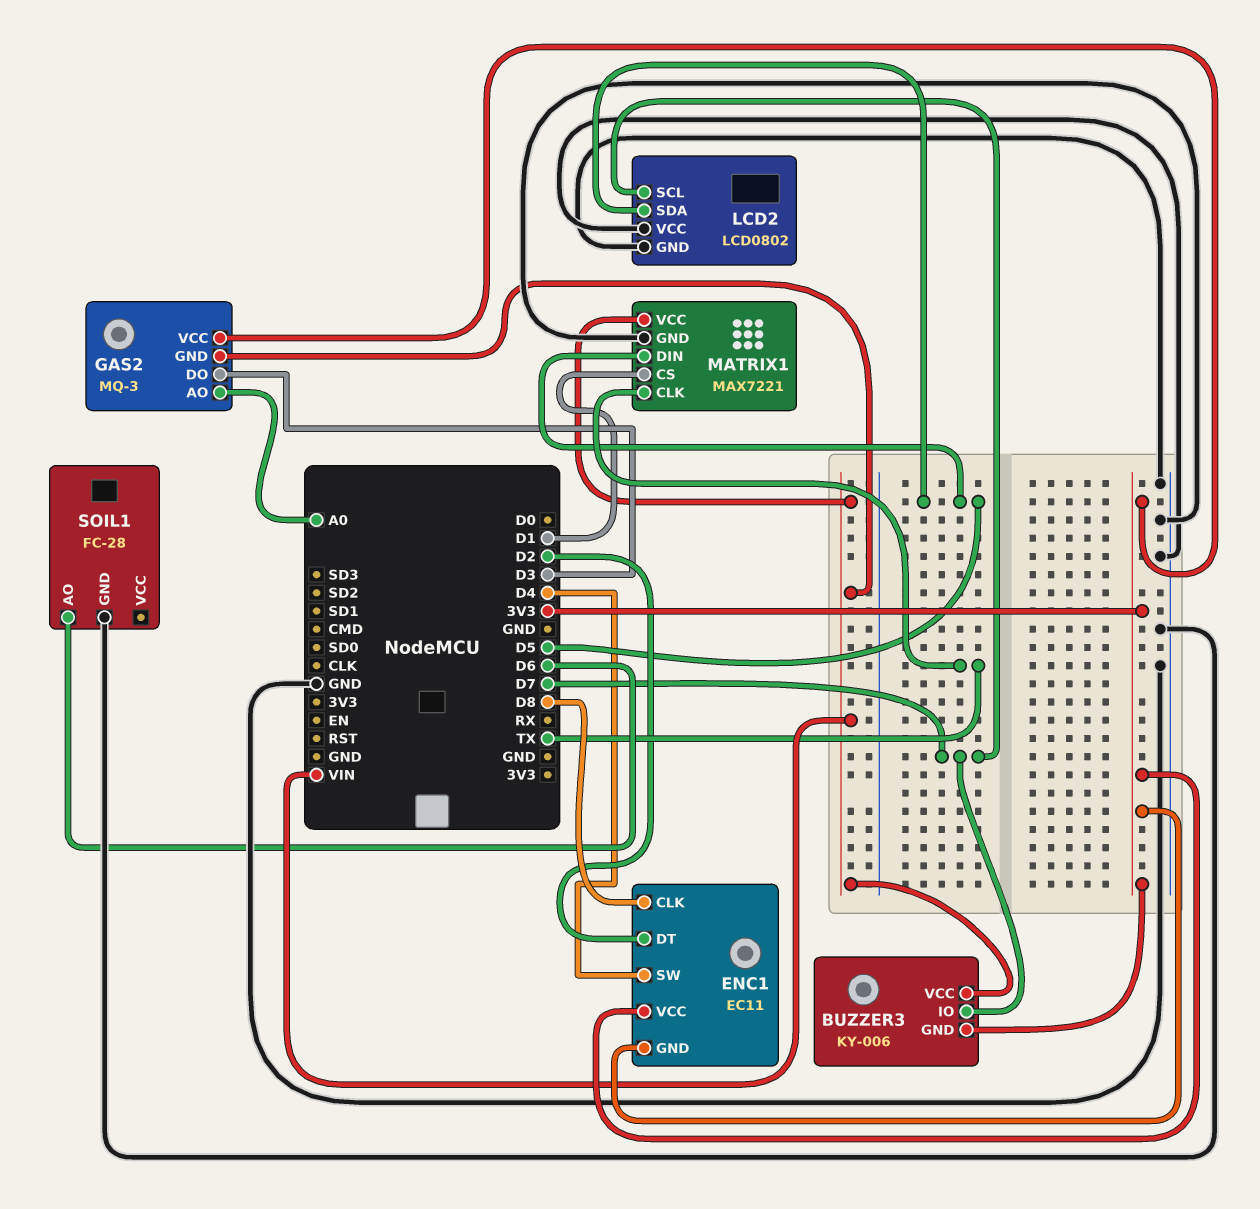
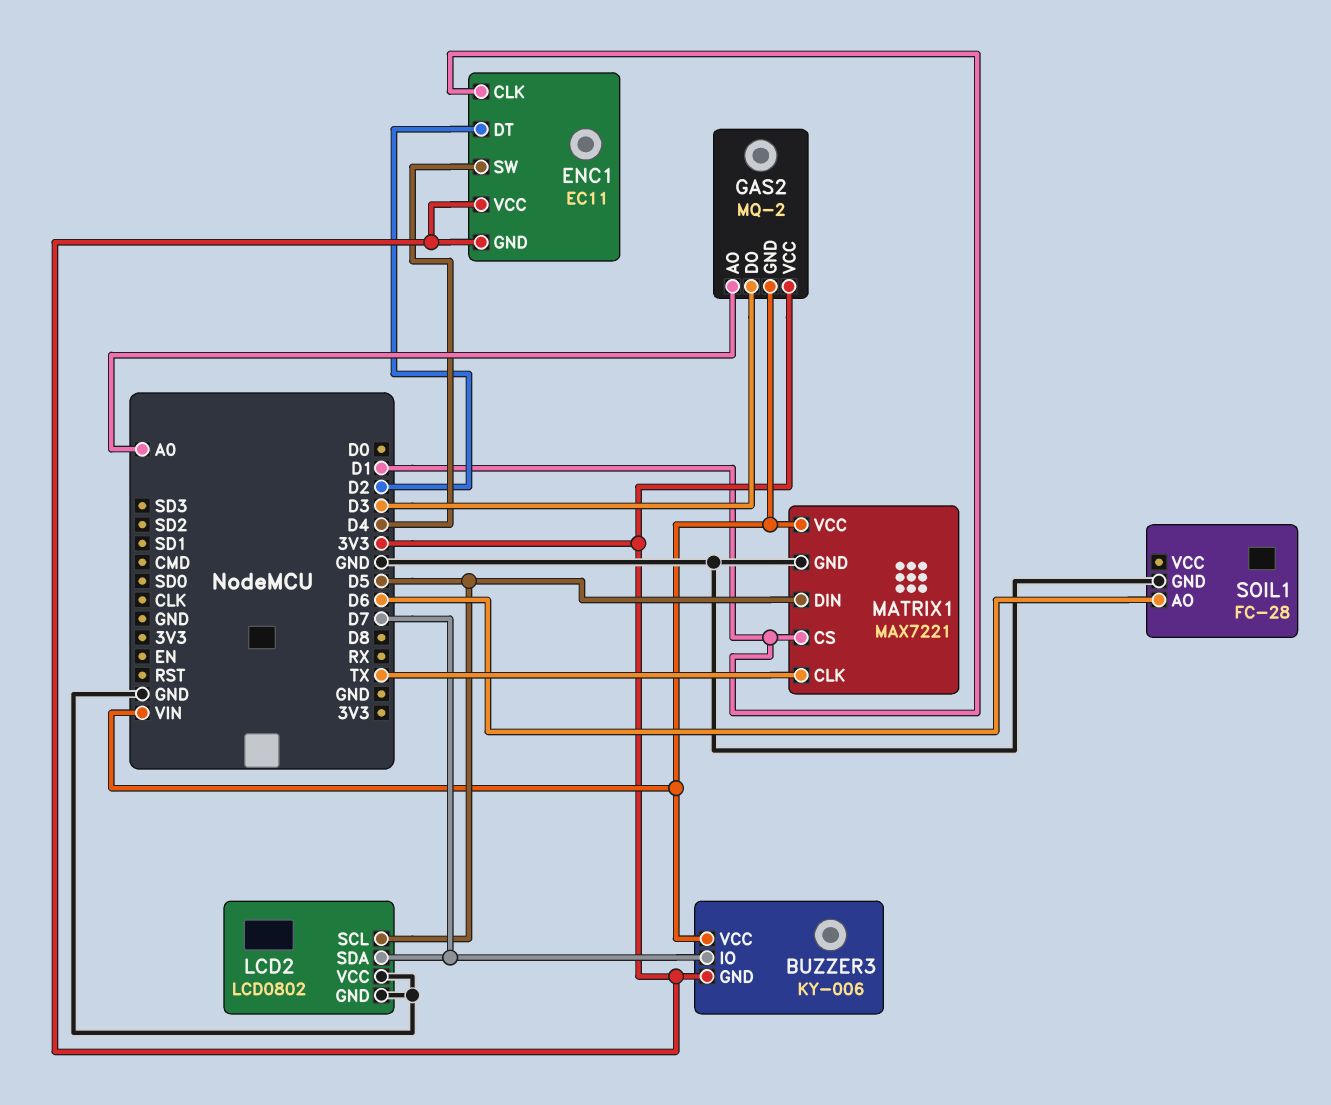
ENC1 pin CLK: D8 -> D1
GAS2: MQ-3 -> MQ-2
LCD2 pin SCL: D7 -> D5
LCD2 pin SDA: D5 -> D7

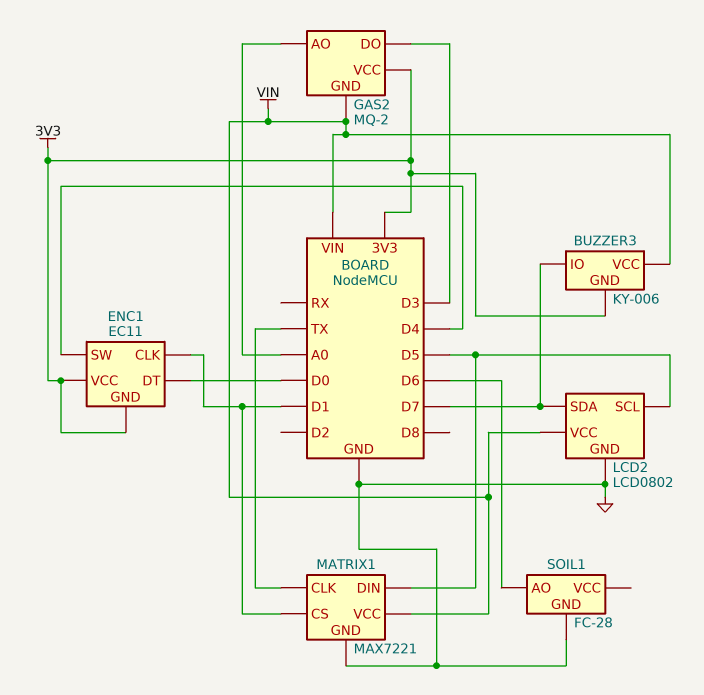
ENC1 pin DT: D2 -> D0
LCD2 pin VCC: GND -> VIN

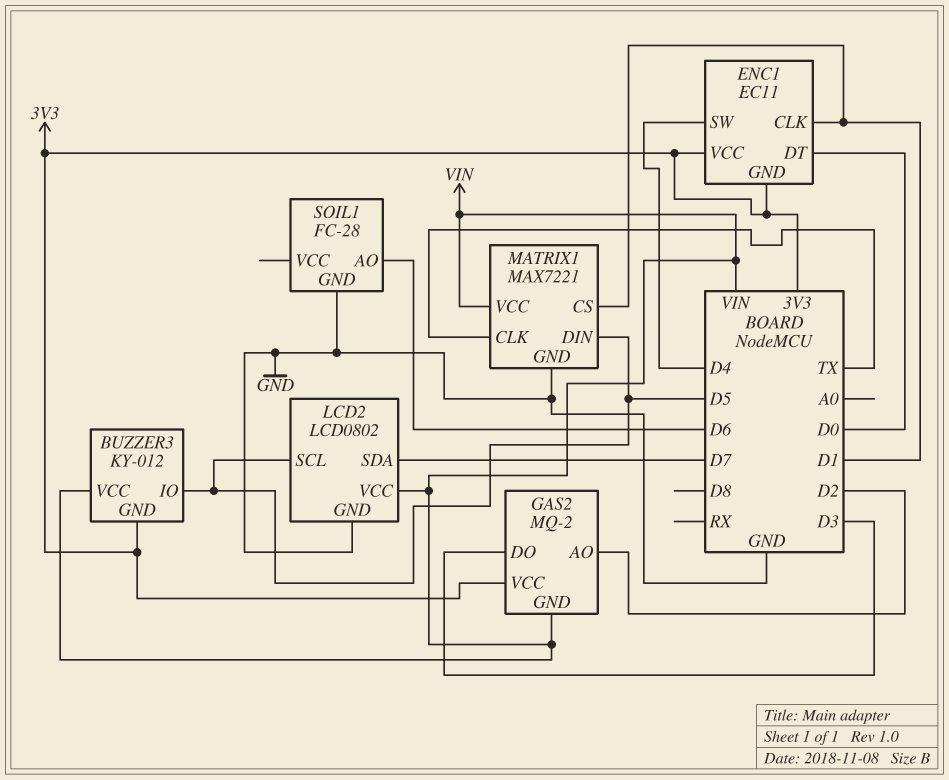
BUZZER3: KY-006 -> KY-012
BUZZER3 pin IO: D7 -> D5
GAS2 pin AO: A0 -> D2

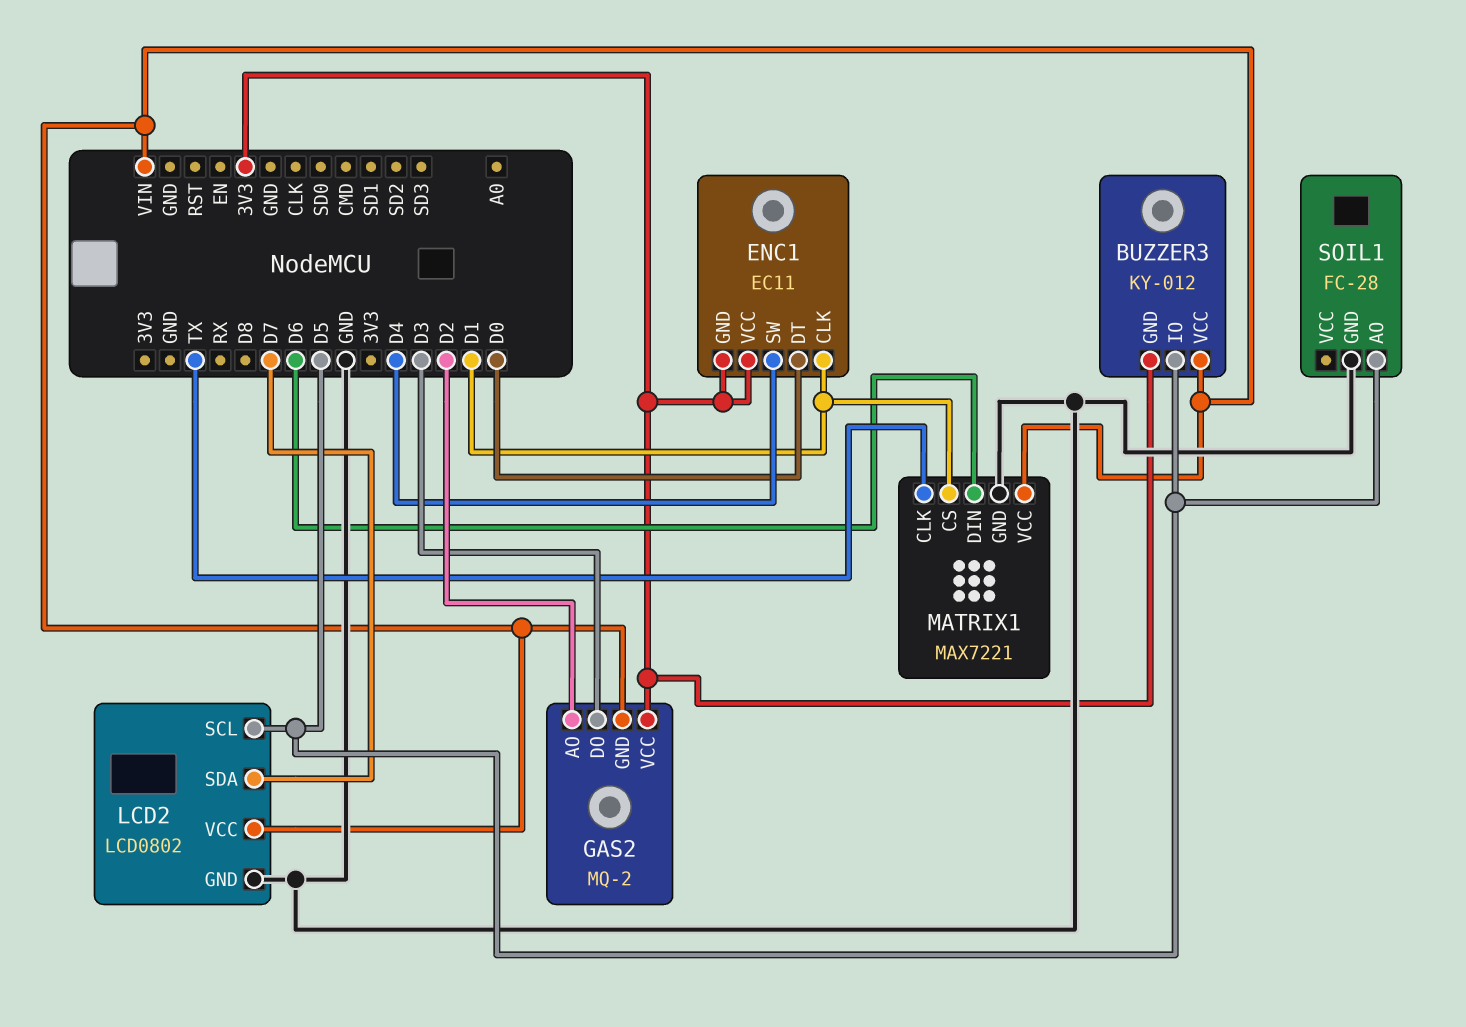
MATRIX1 pin DIN: D5 -> D6
SOIL1 pin AO: D6 -> D5

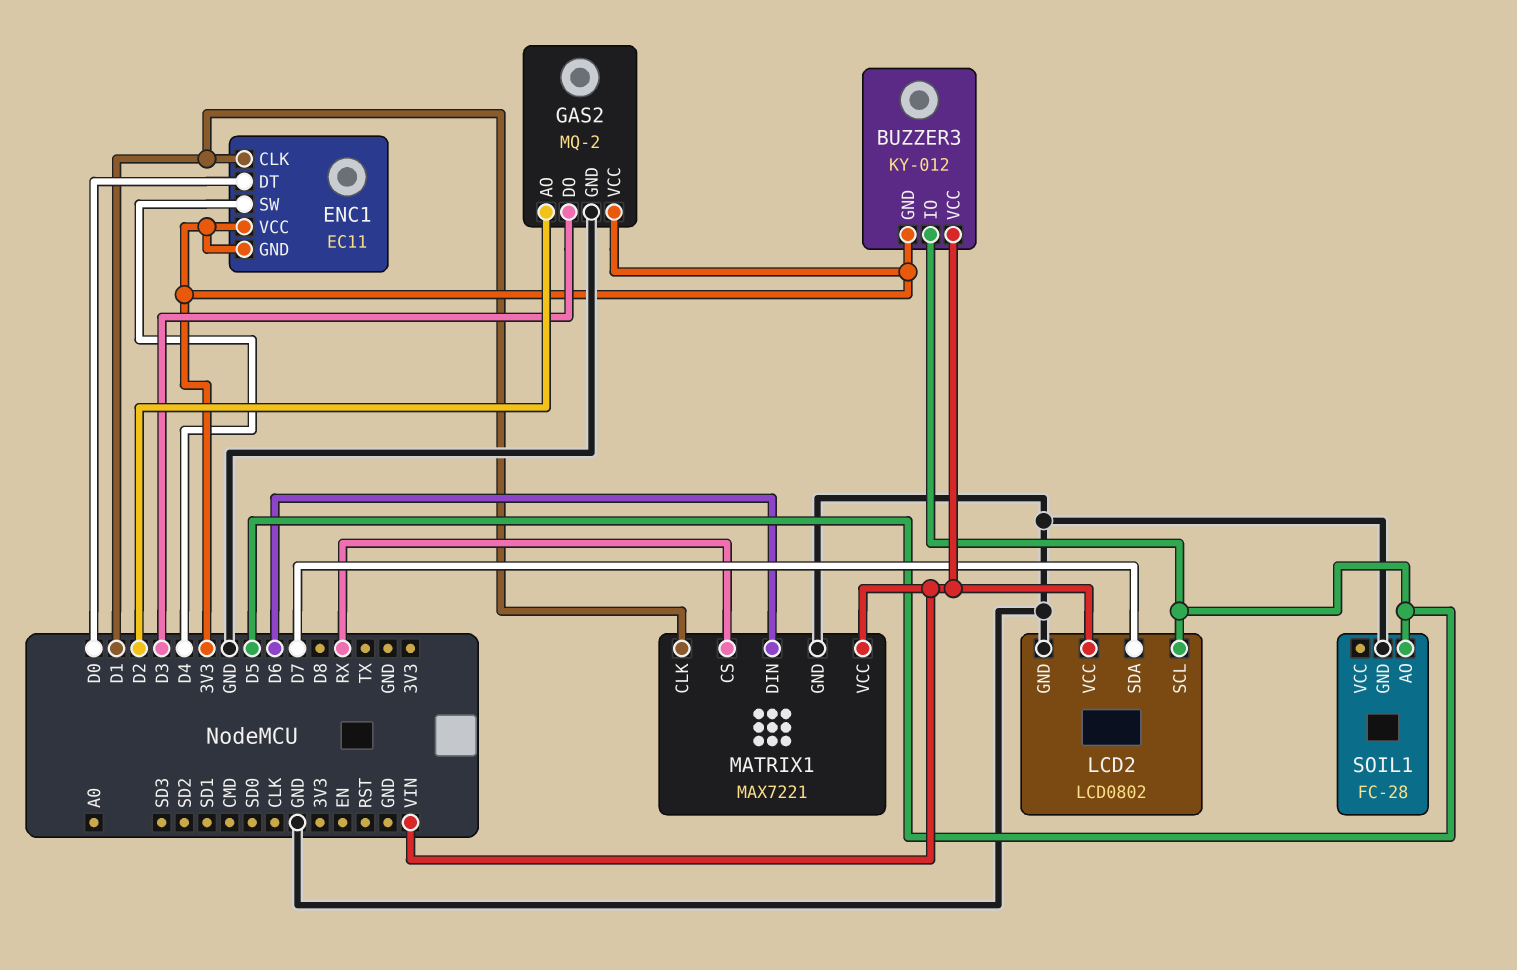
GAS2 pin GND: VIN -> GND
MATRIX1 pin CLK: TX -> D1
MATRIX1 pin CS: D1 -> RX

